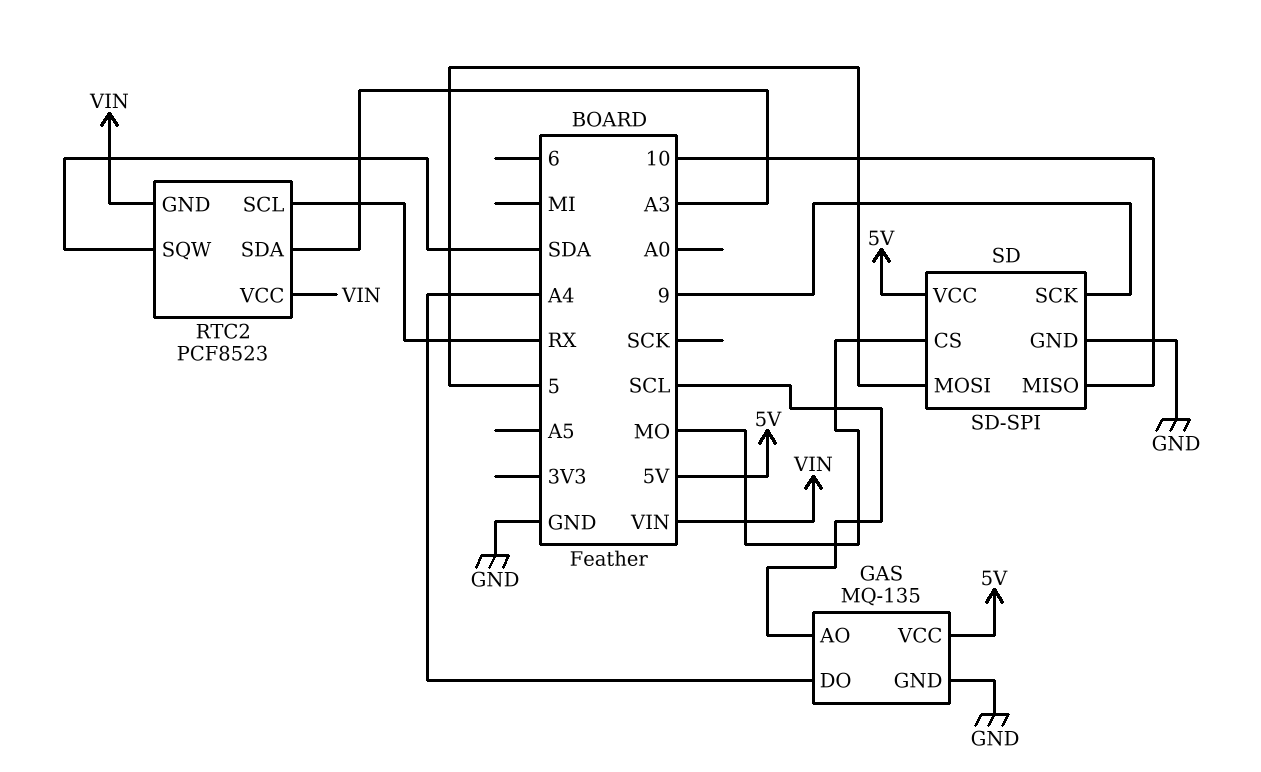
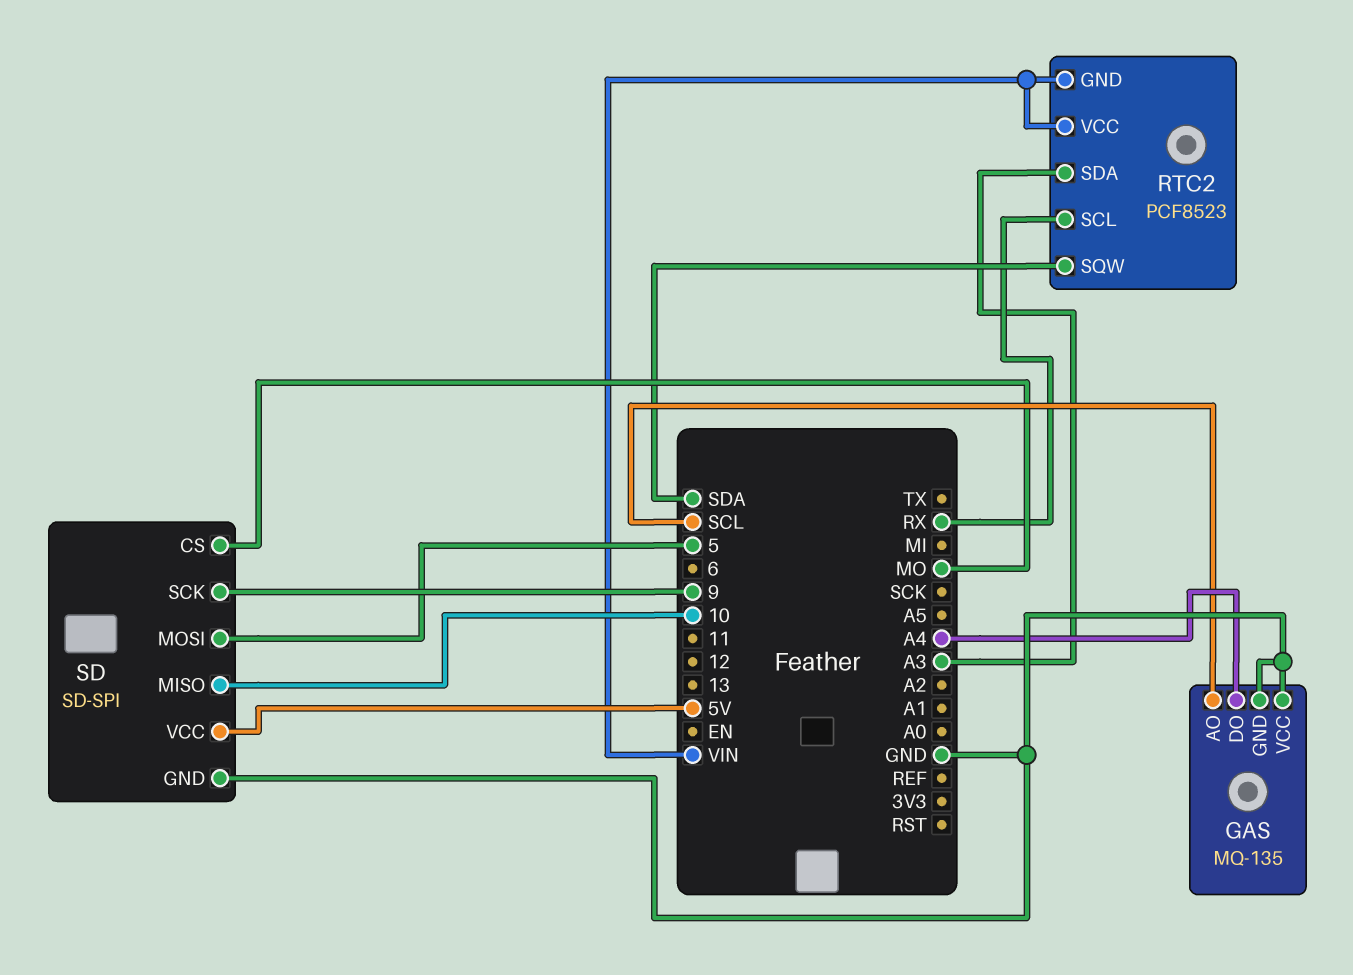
GAS pin VCC: 5V -> GND

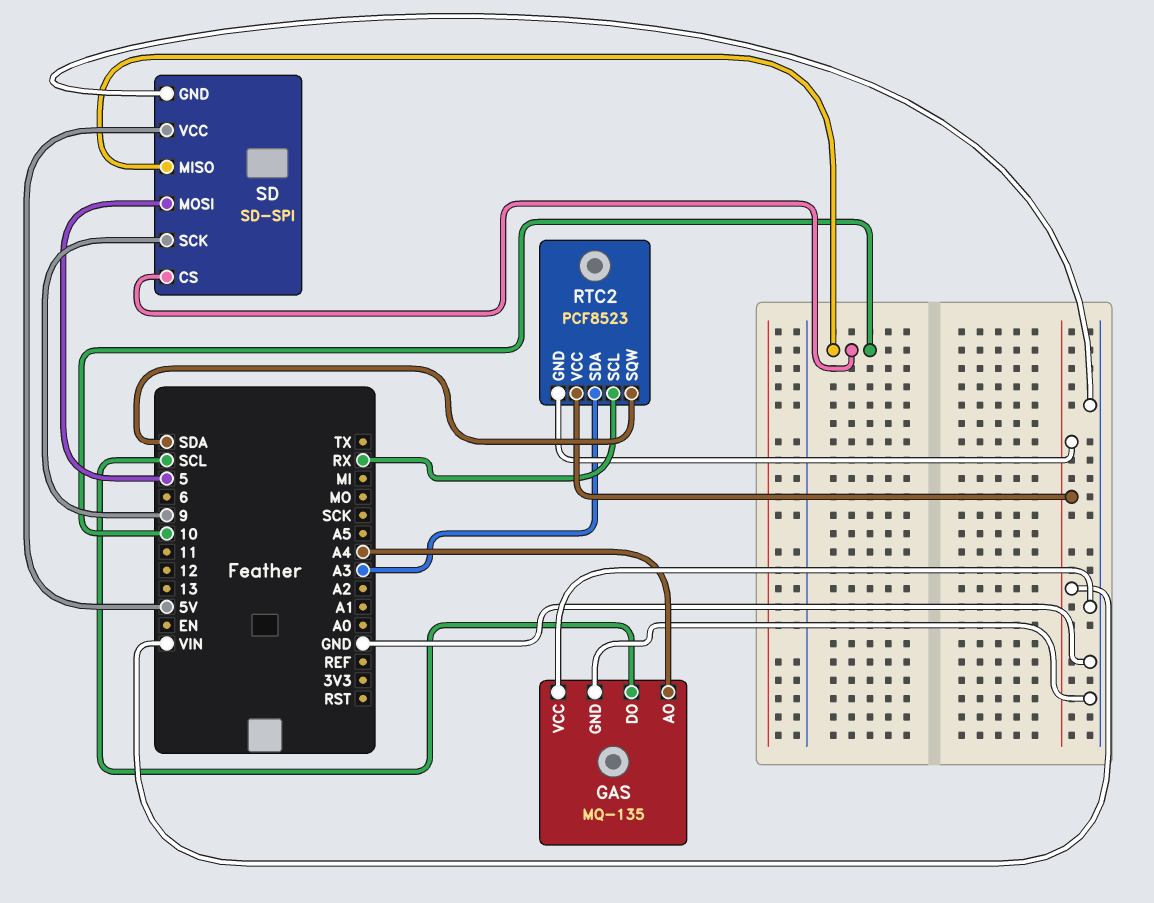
GAS pin AO: SCL -> A4
GAS pin DO: A4 -> SCL
SD pin CS: MO -> 10

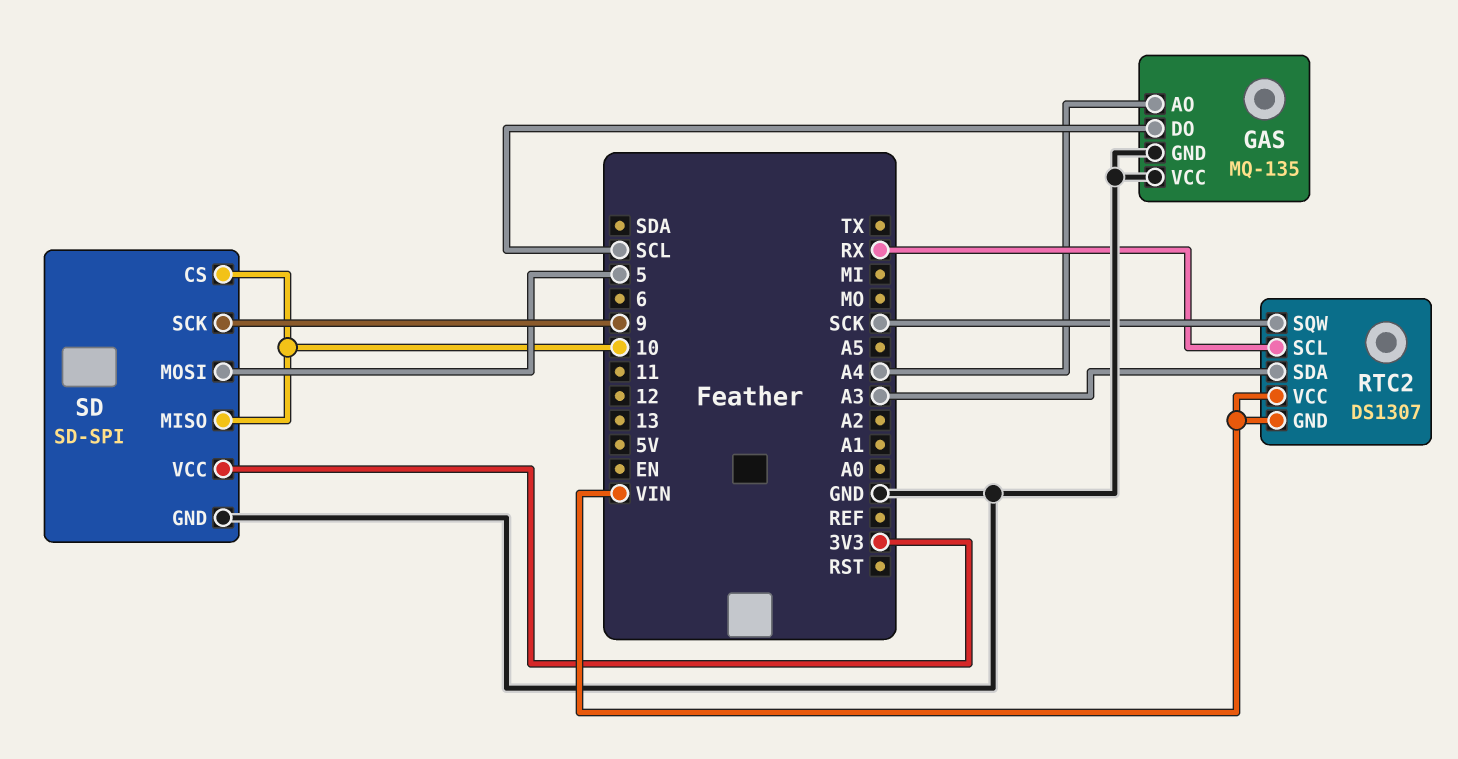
RTC2: PCF8523 -> DS1307
RTC2 pin SQW: SDA -> SCK
SD pin VCC: 5V -> 3V3

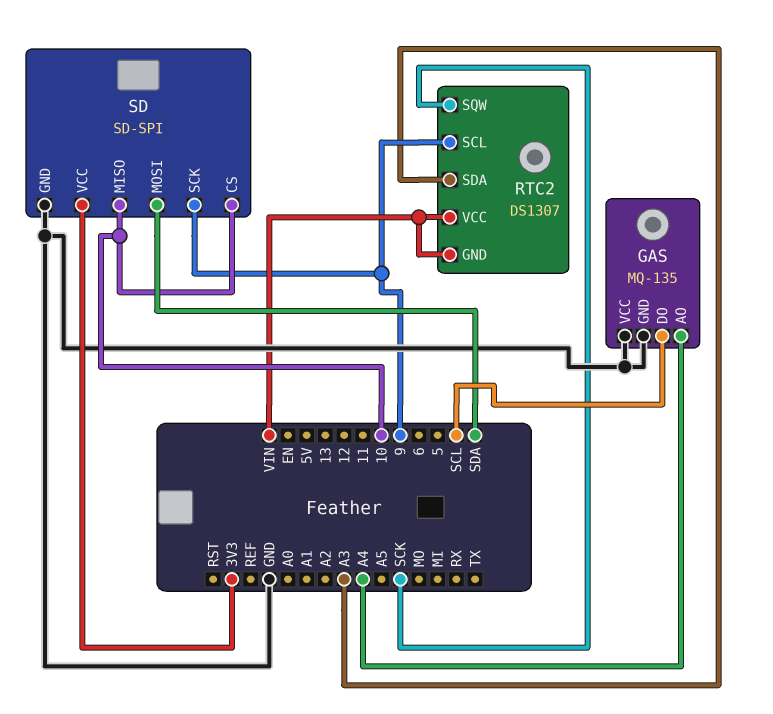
RTC2 pin SCL: RX -> 9
SD pin MOSI: 5 -> SDA

